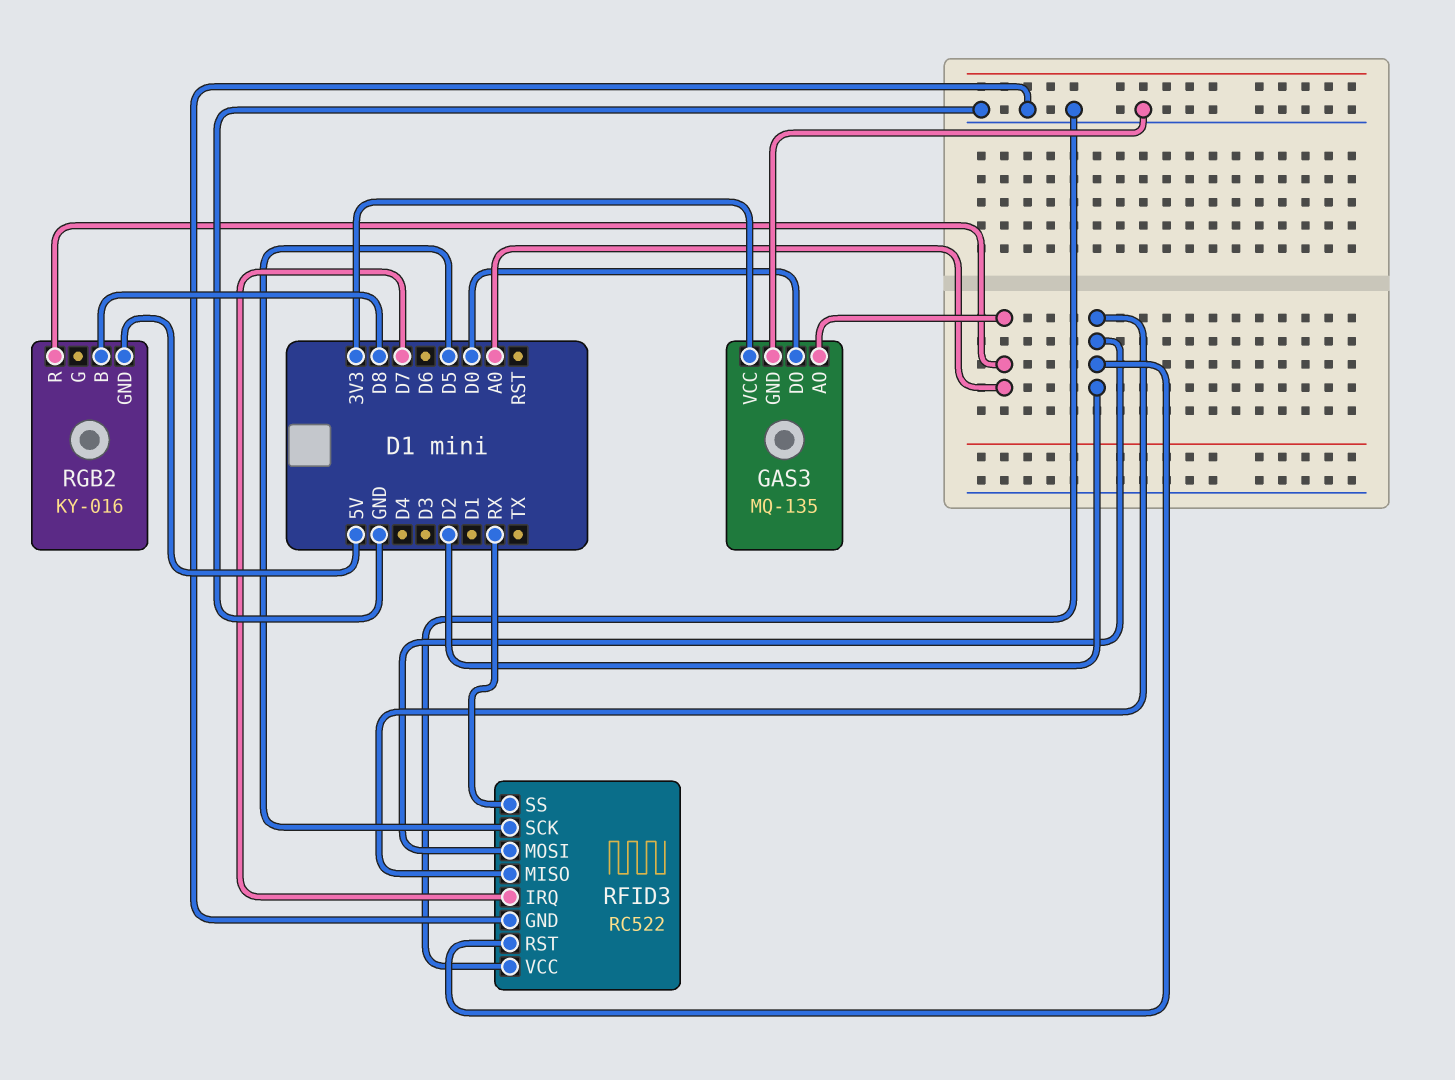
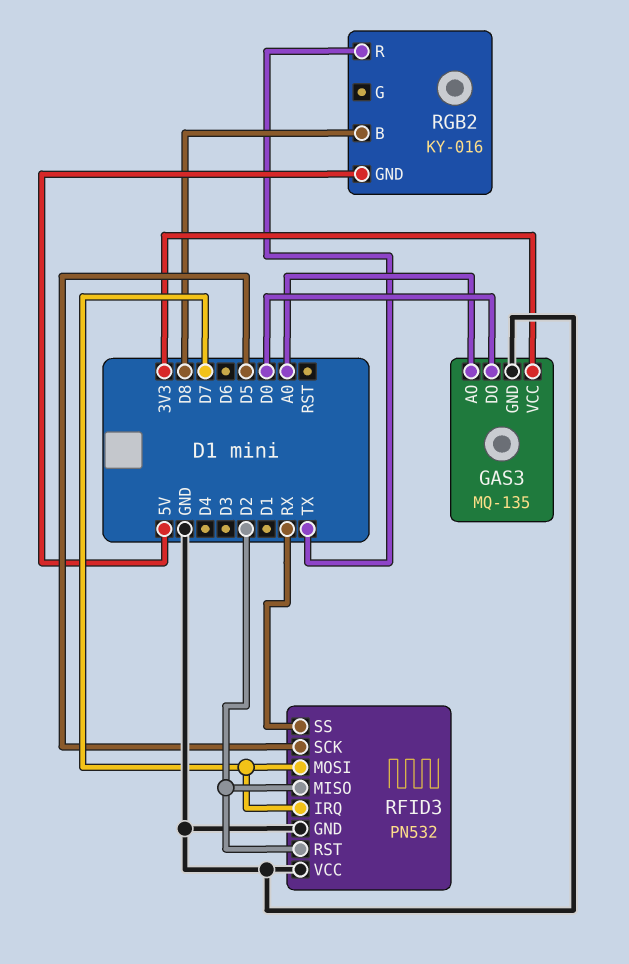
RFID3: RC522 -> PN532
RFID3 pin MOSI: D2 -> D7
RGB2 pin R: A0 -> TX

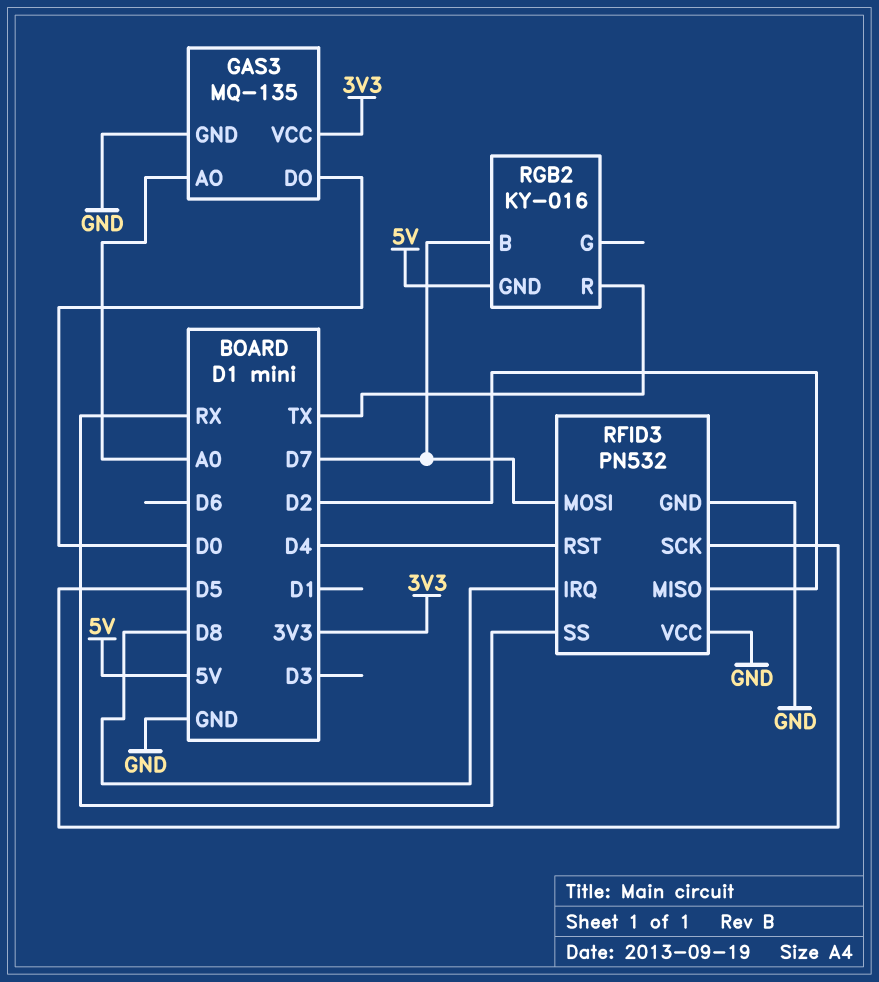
RFID3 pin IRQ: D7 -> D8
RFID3 pin RST: D2 -> D4
RGB2 pin B: D8 -> D7

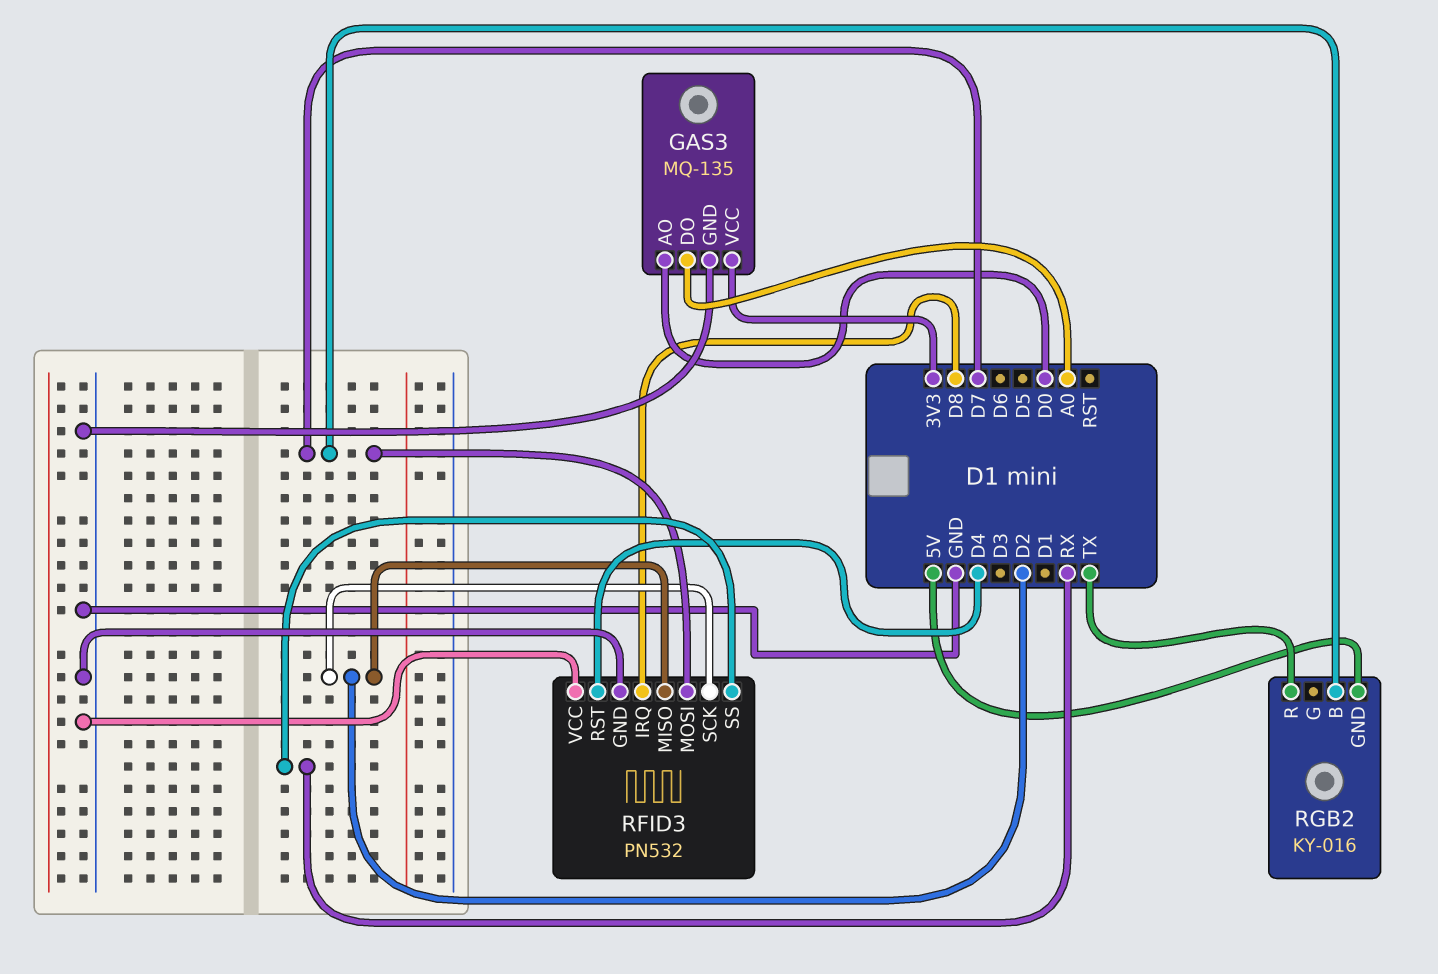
GAS3 pin AO: A0 -> D0
GAS3 pin DO: D0 -> A0
RFID3 pin SCK: D5 -> D2

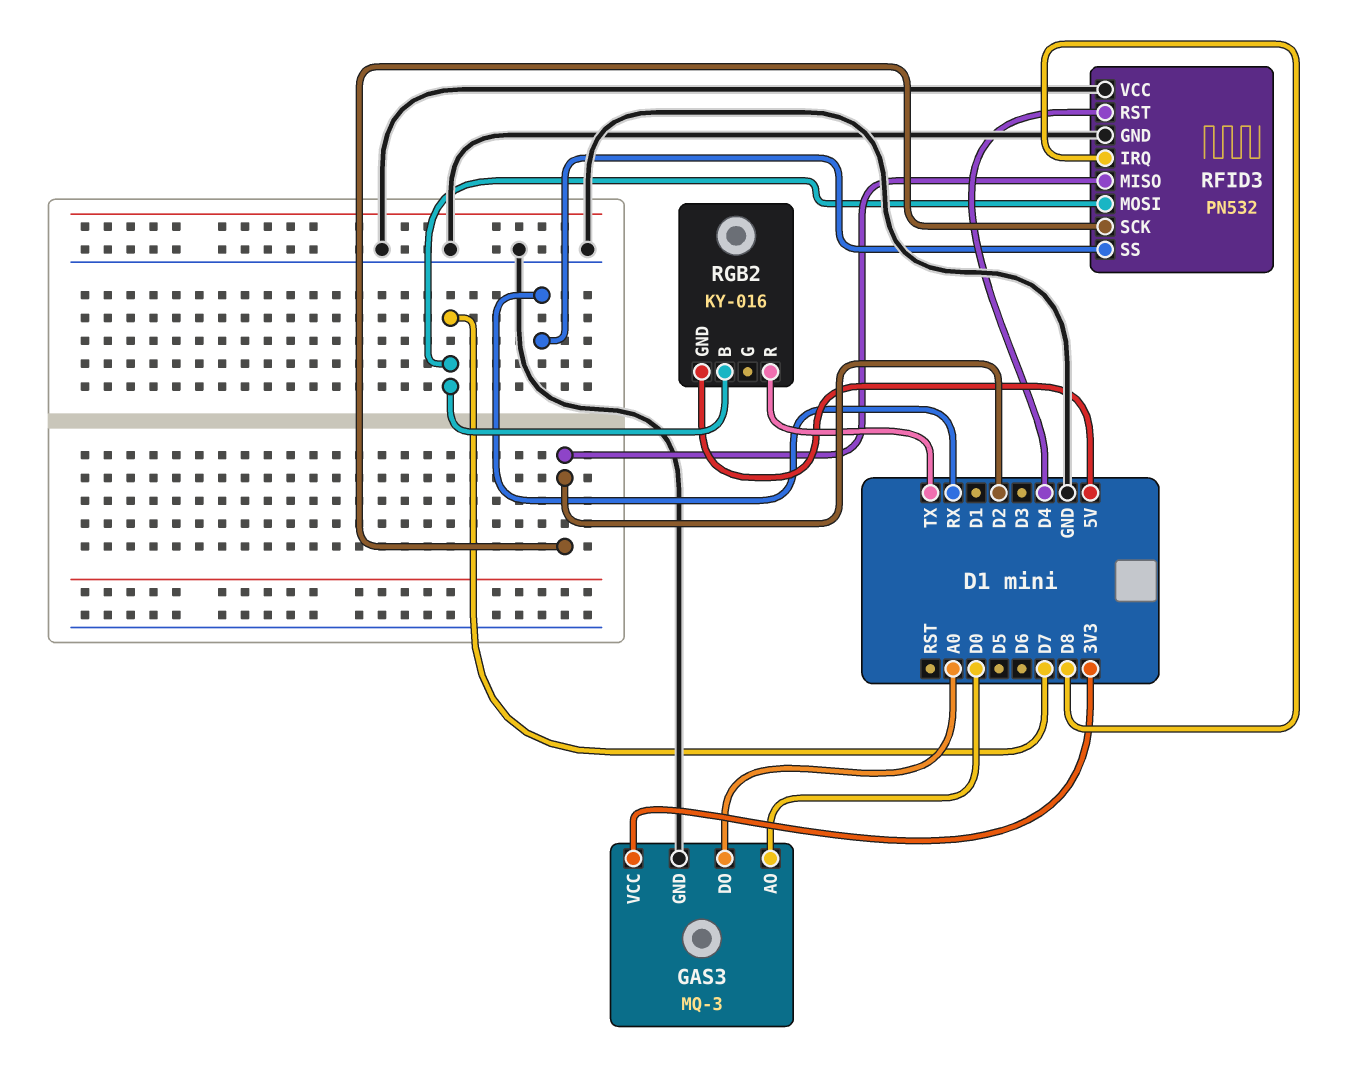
GAS3: MQ-135 -> MQ-3

